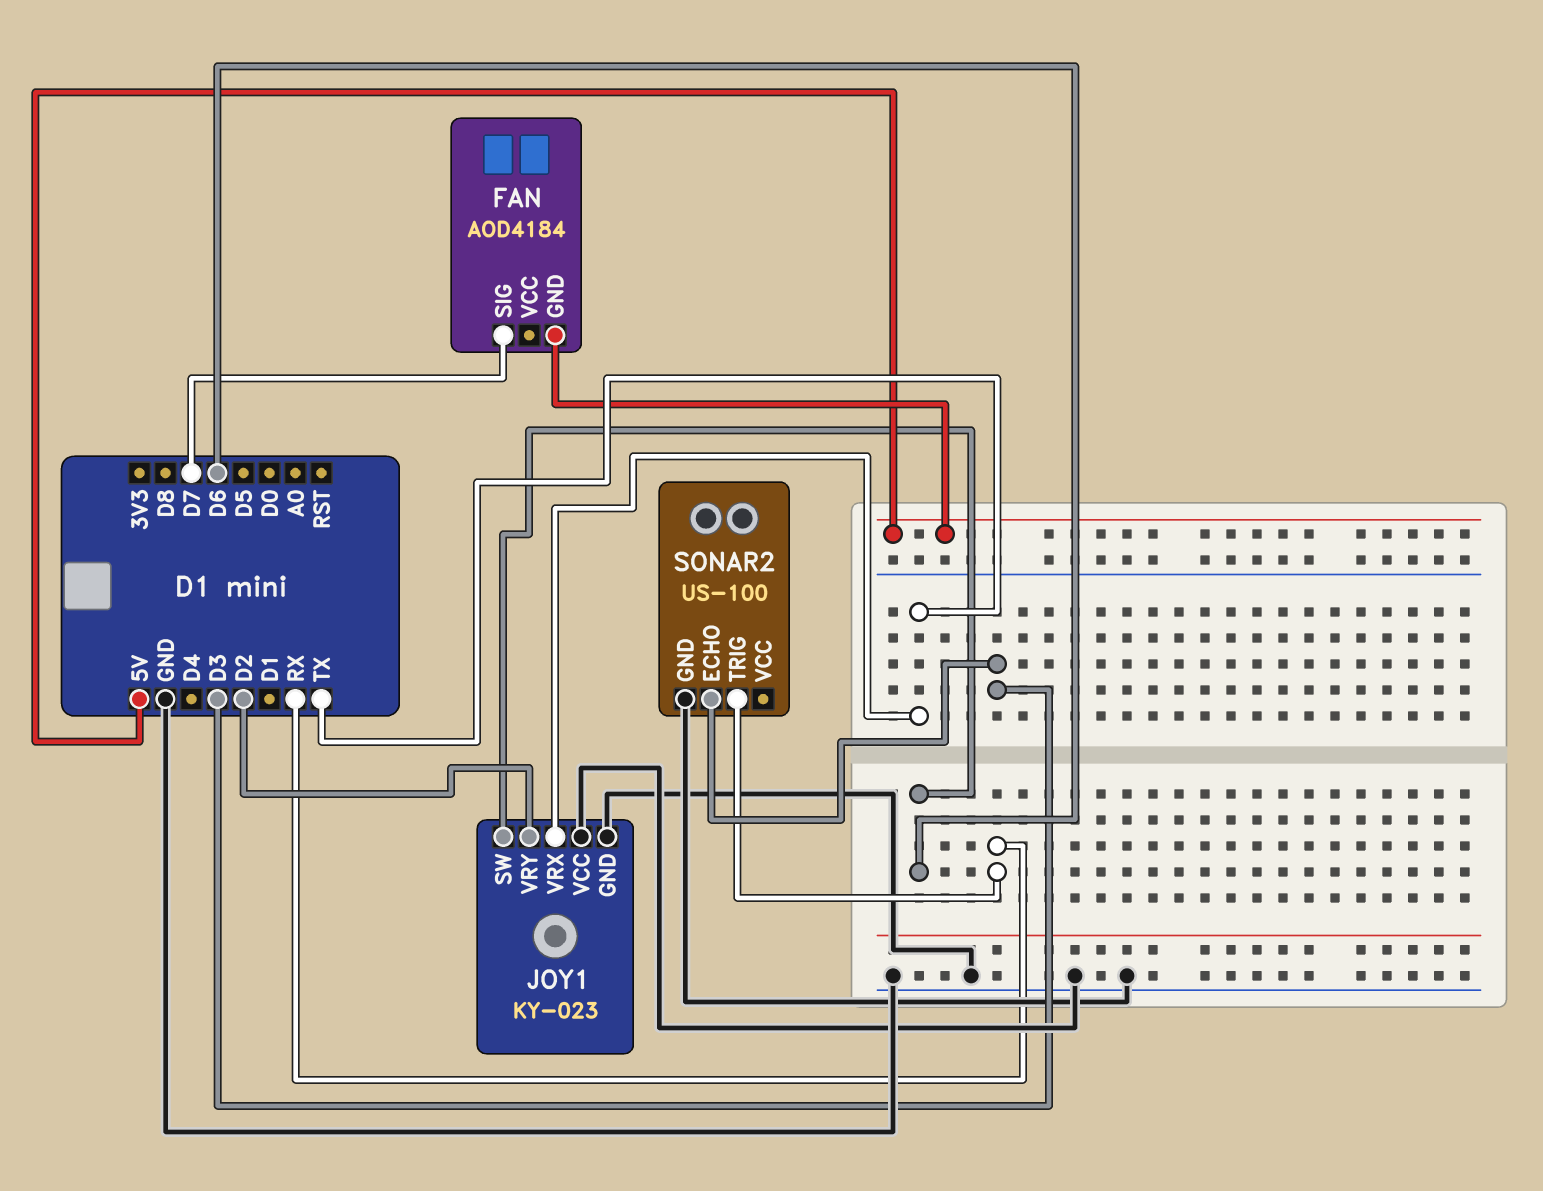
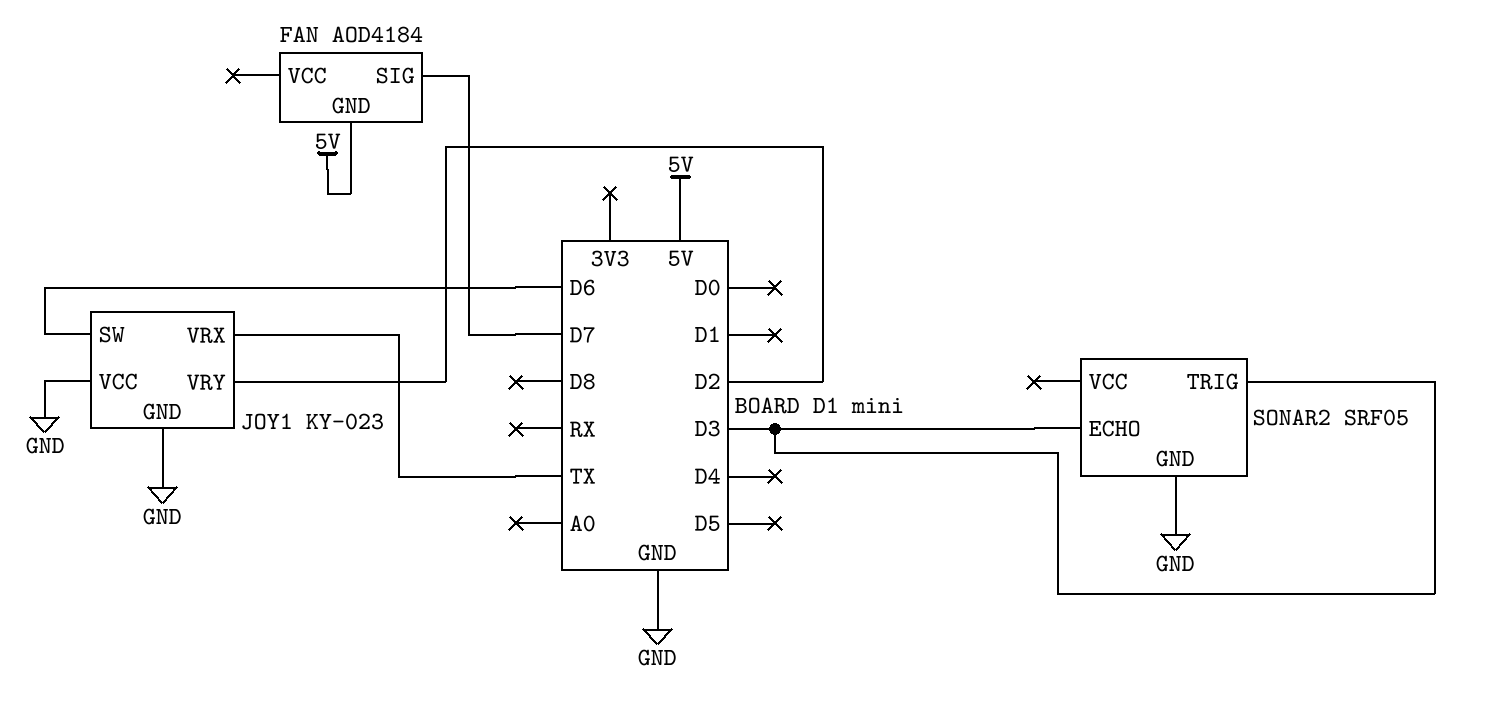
SONAR2: US-100 -> SRF05
SONAR2 pin TRIG: RX -> D3

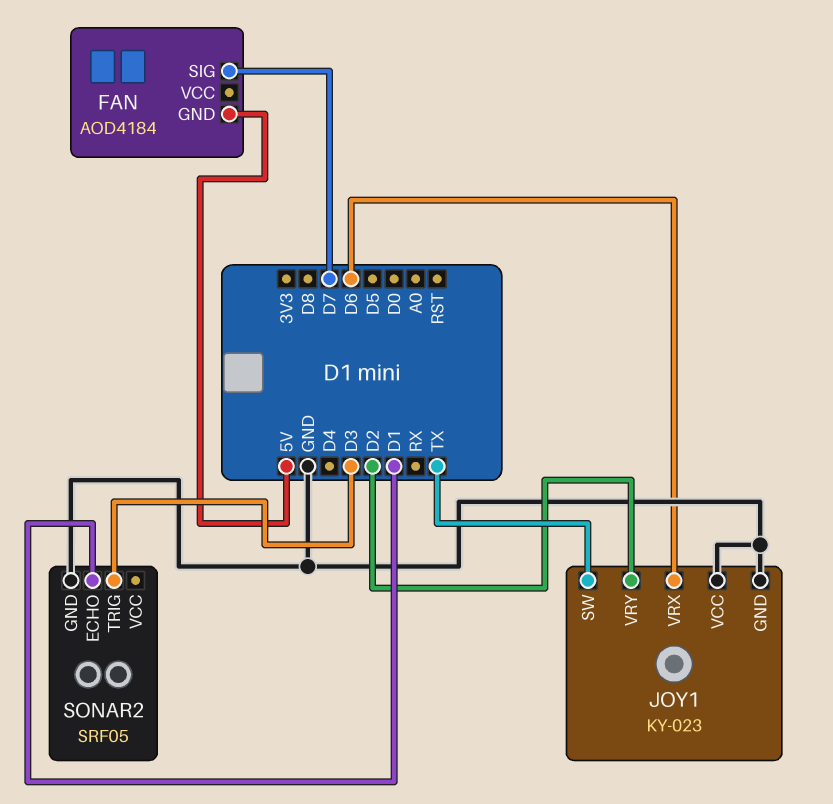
JOY1 pin SW: D6 -> TX
JOY1 pin VRX: TX -> D6
SONAR2 pin ECHO: D3 -> D1

